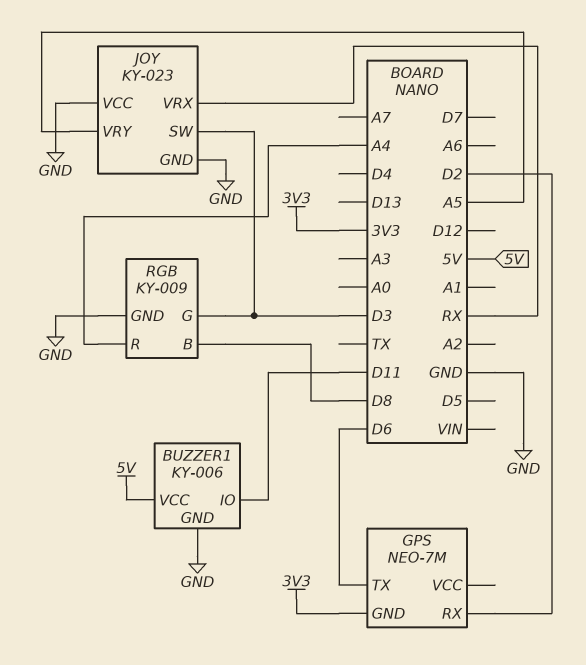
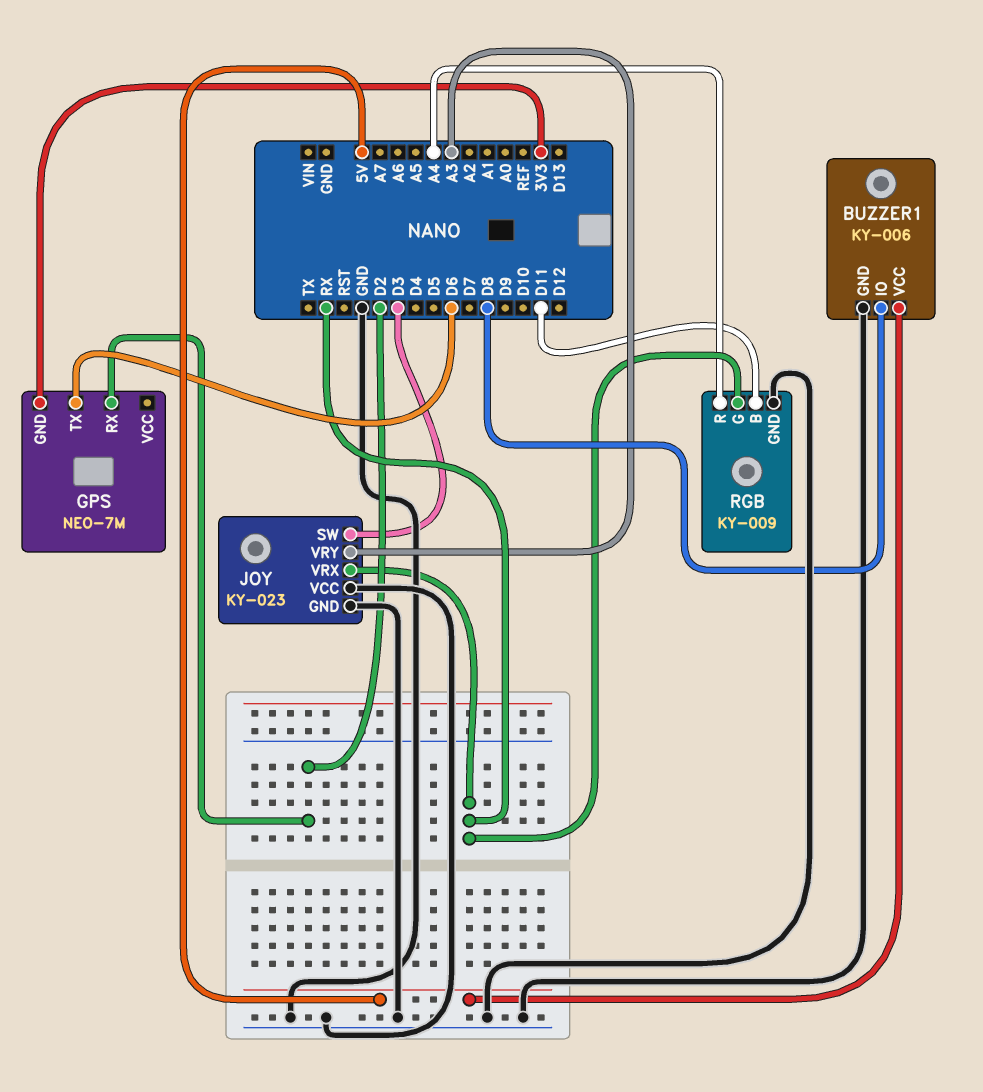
BUZZER1 pin IO: D11 -> D8
JOY pin VRY: A5 -> A3
RGB pin B: D8 -> D11
RGB pin G: D3 -> RX

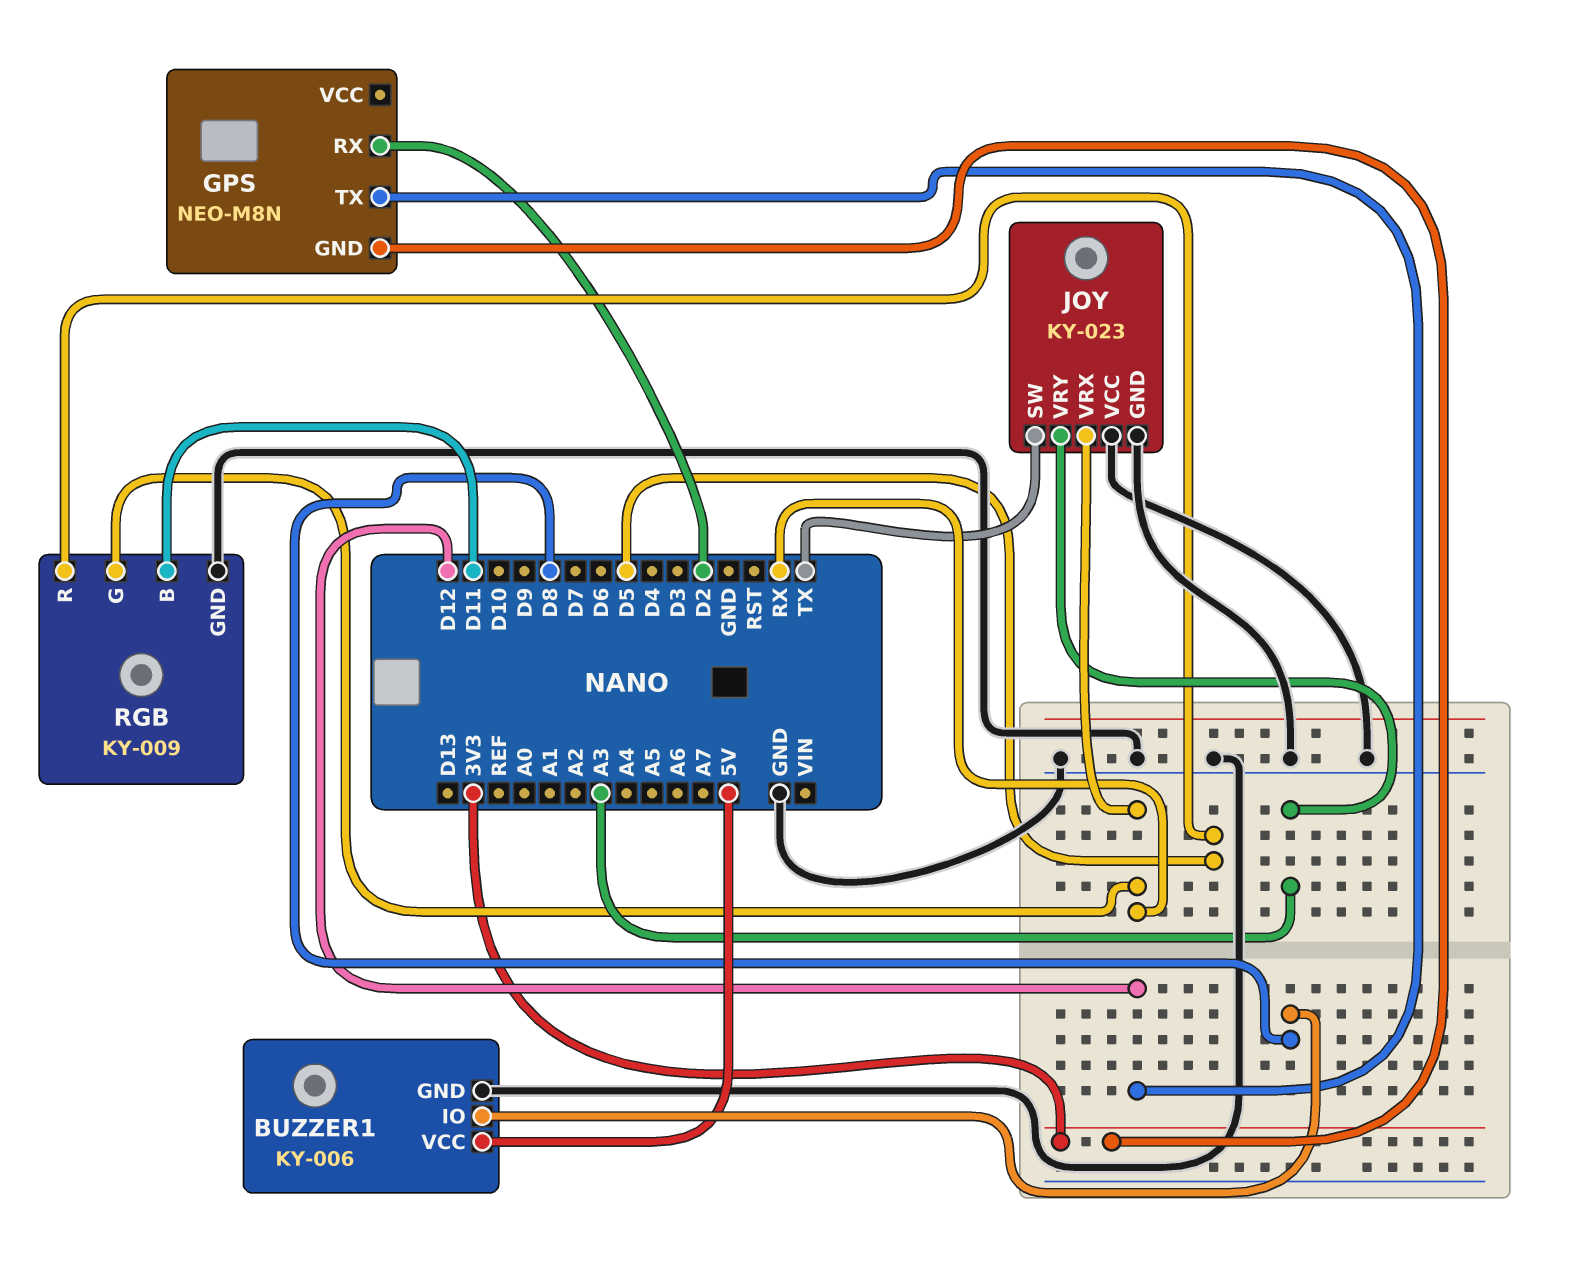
GPS: NEO-7M -> NEO-M8N
GPS pin TX: D6 -> D12
JOY pin SW: D3 -> TX
RGB pin R: A4 -> D5

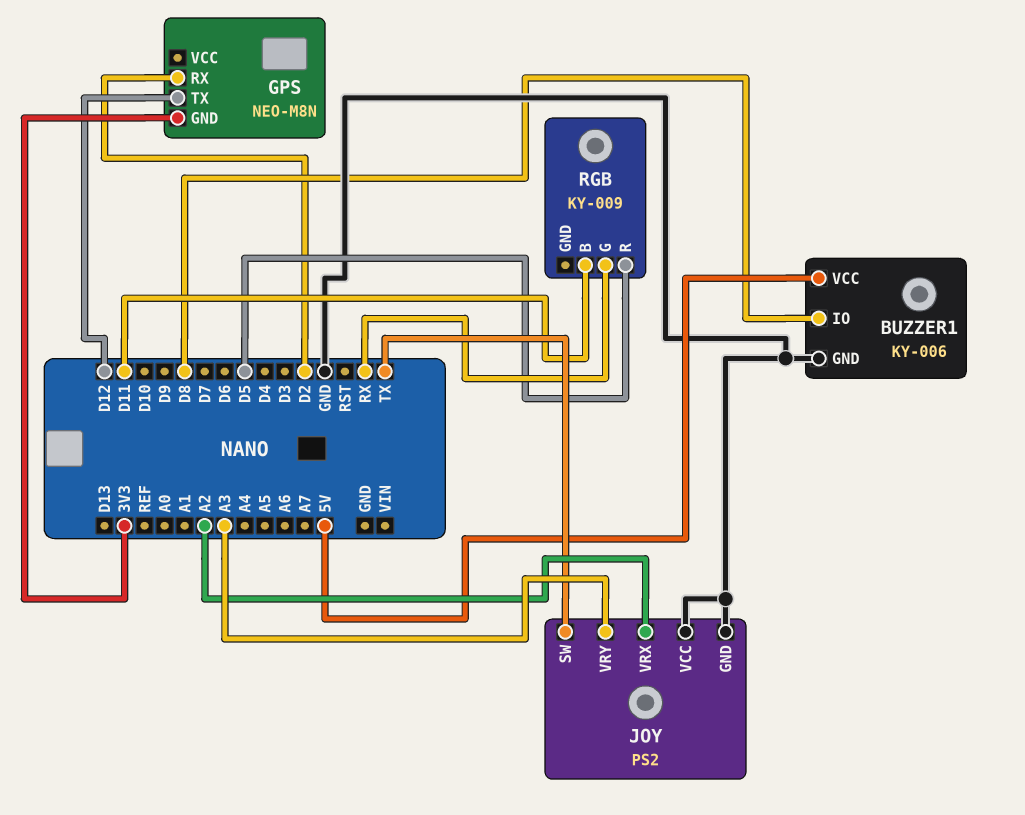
JOY: KY-023 -> PS2
JOY pin VRX: RX -> A2
RGB pin GND: GND -> none

